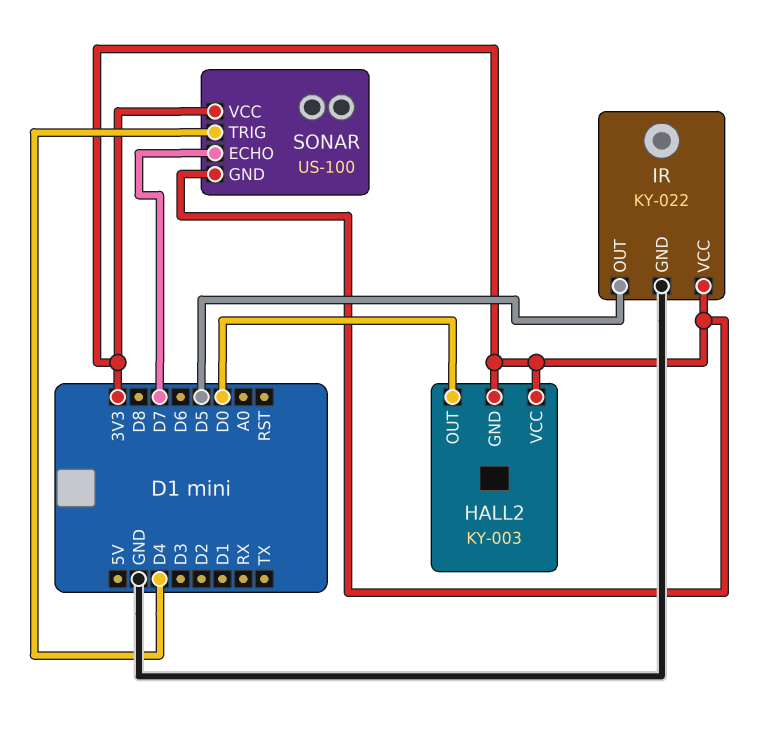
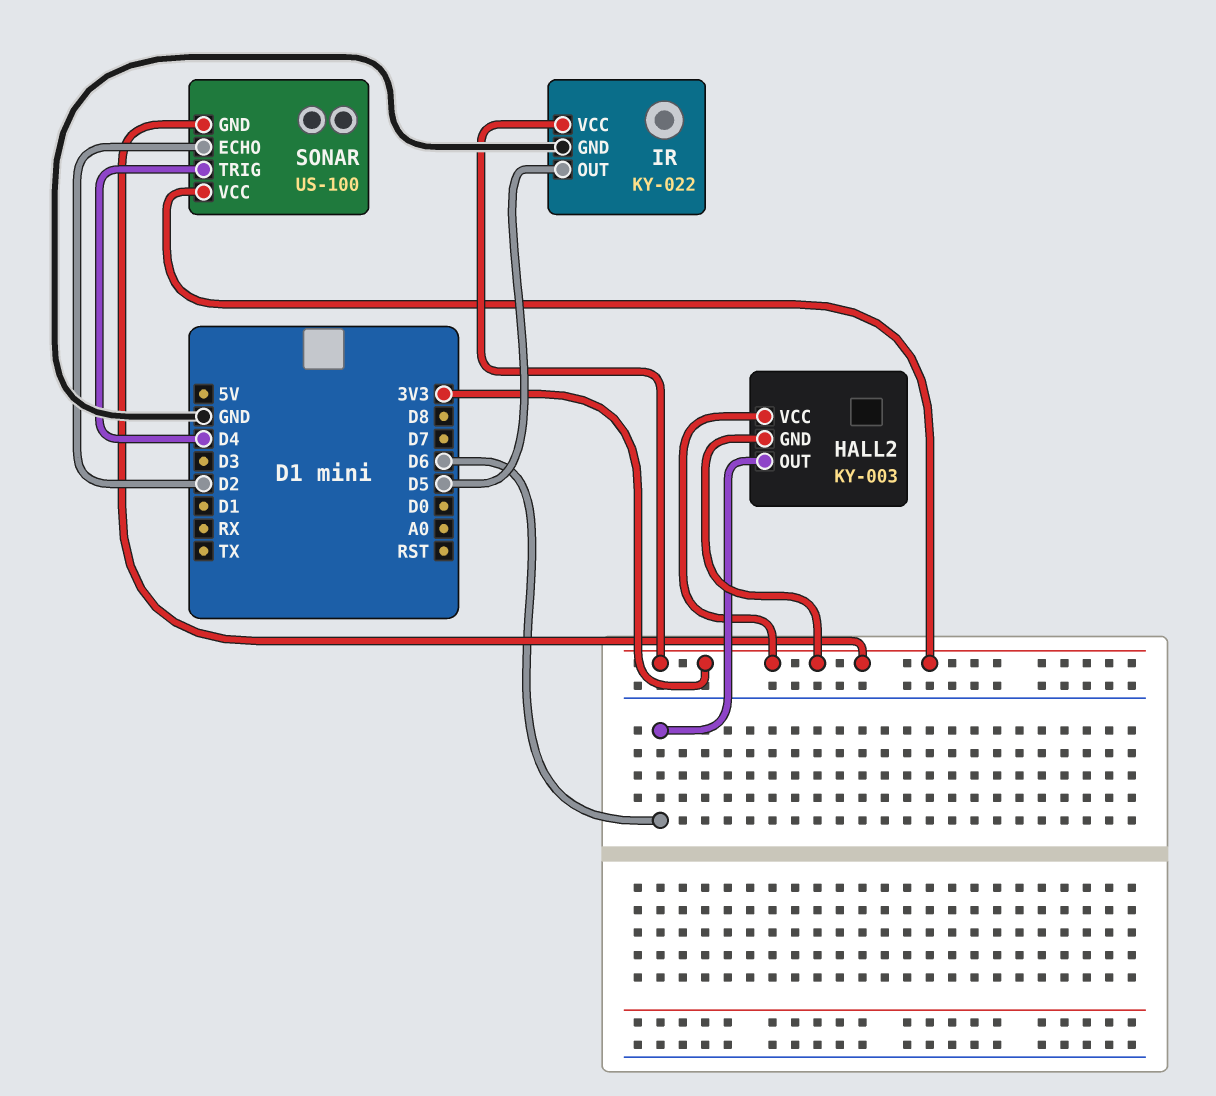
HALL2 pin OUT: D0 -> D6
SONAR pin ECHO: D7 -> D2

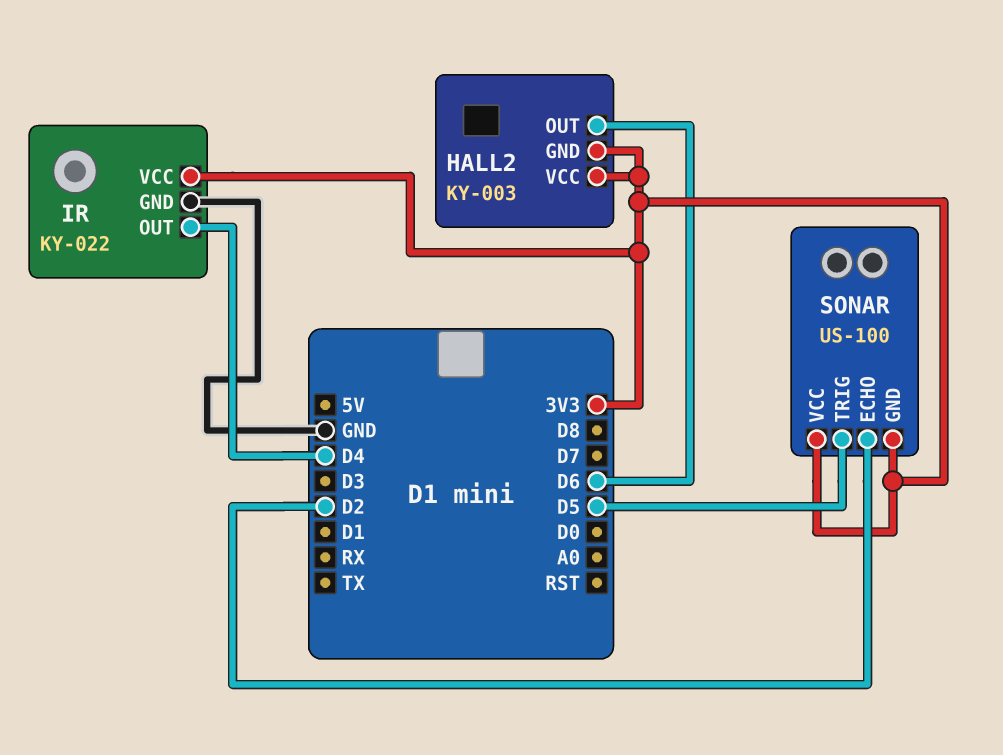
IR pin OUT: D5 -> D4
SONAR pin TRIG: D4 -> D5

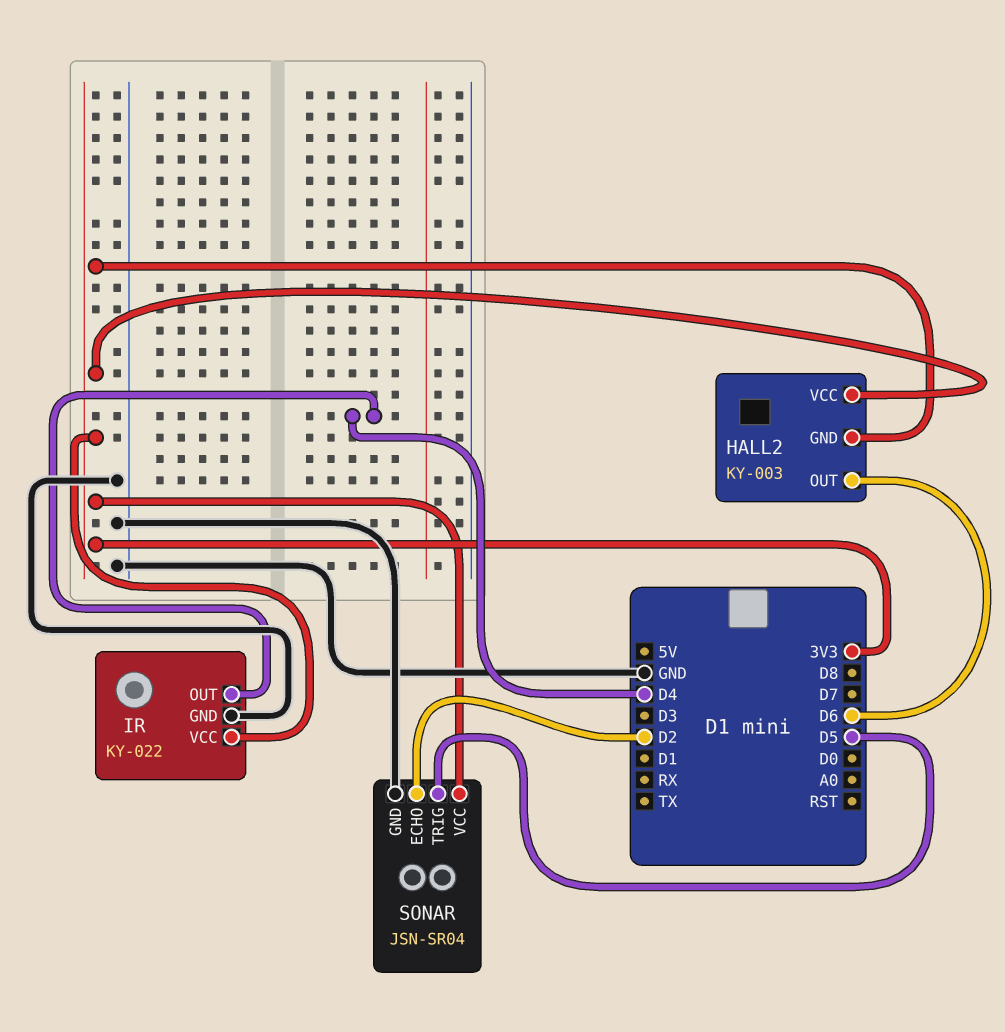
SONAR: US-100 -> JSN-SR04
SONAR pin GND: 3V3 -> GND

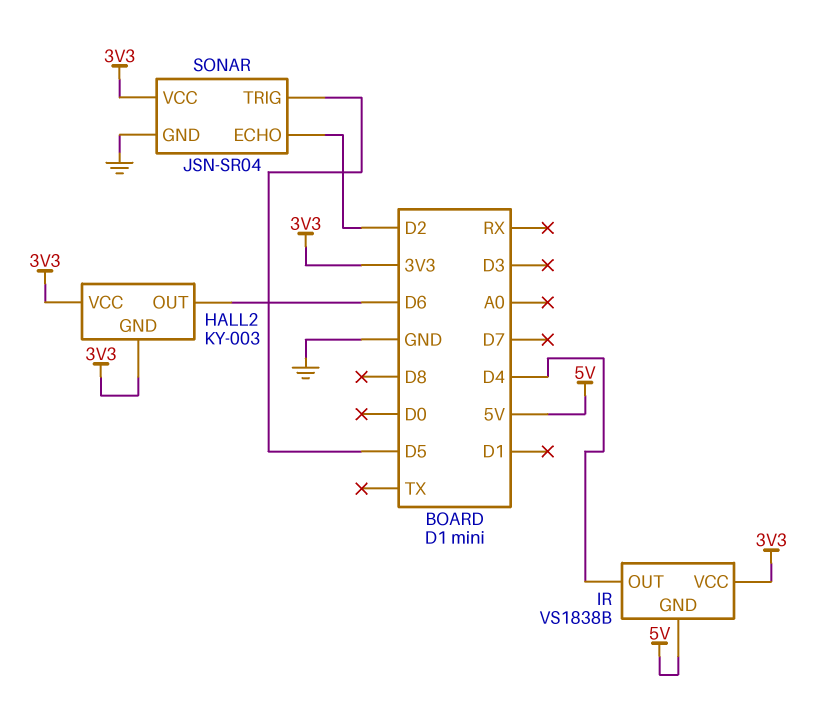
IR: KY-022 -> VS1838B
IR pin GND: GND -> 5V

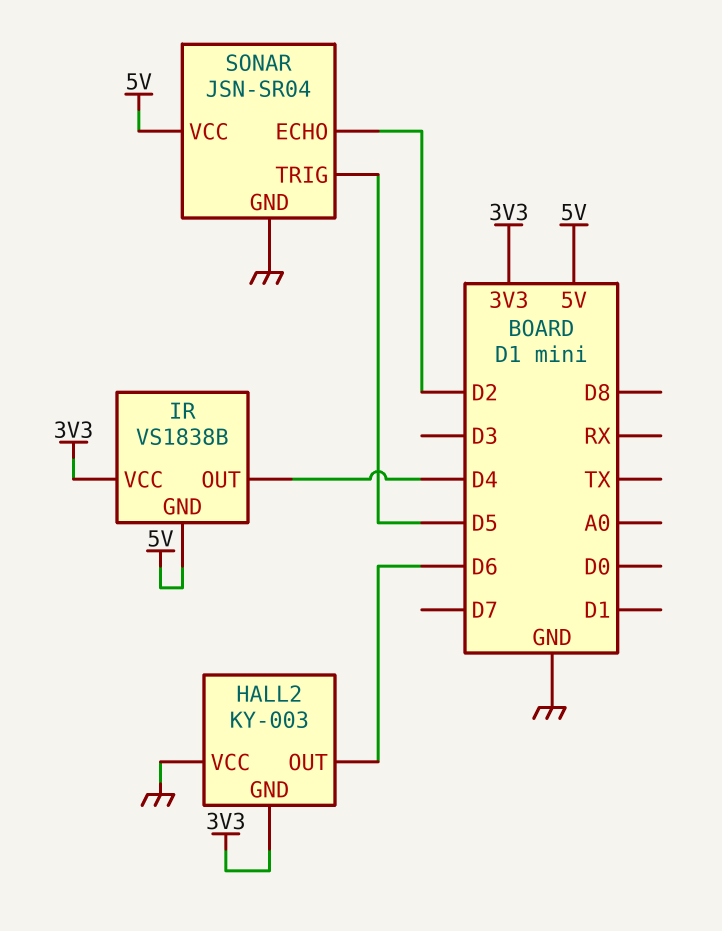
HALL2 pin VCC: 3V3 -> GND
SONAR pin VCC: 3V3 -> 5V

